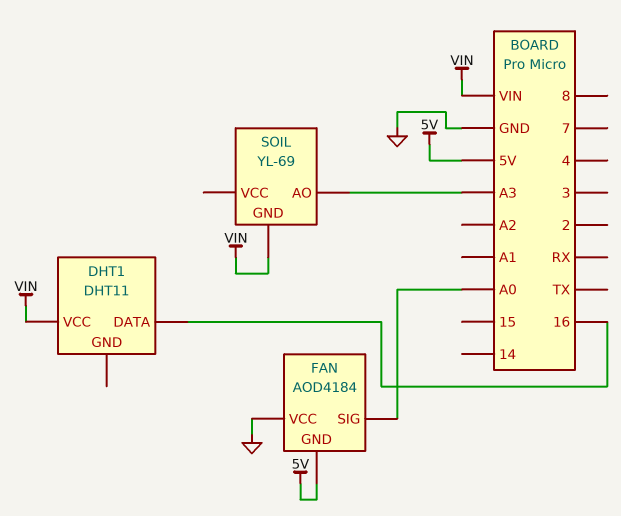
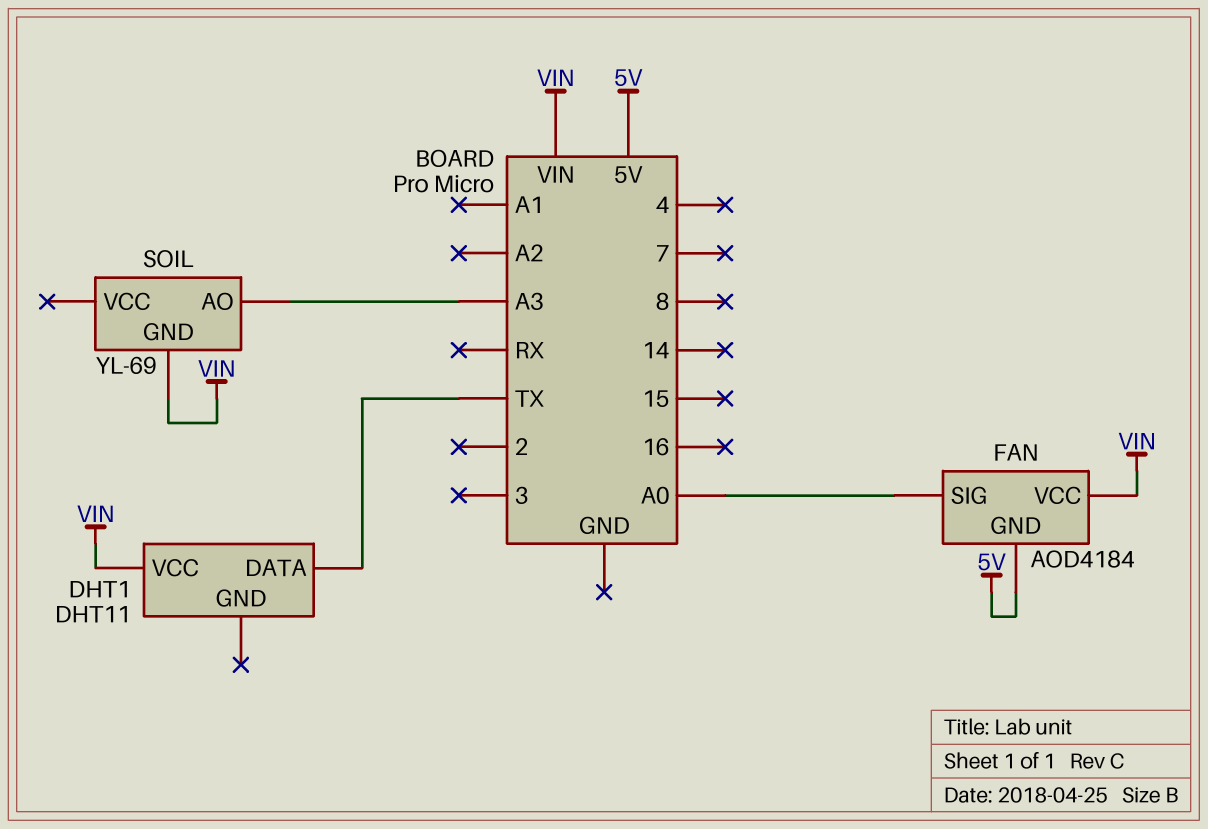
DHT1 pin DATA: 16 -> TX
FAN pin VCC: GND -> VIN

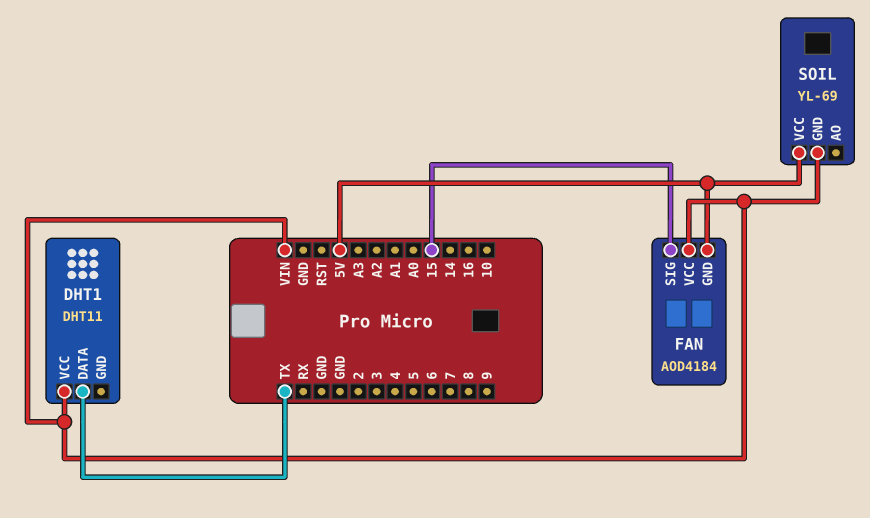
FAN pin SIG: A0 -> 15
SOIL pin AO: A3 -> none
SOIL pin VCC: none -> 5V

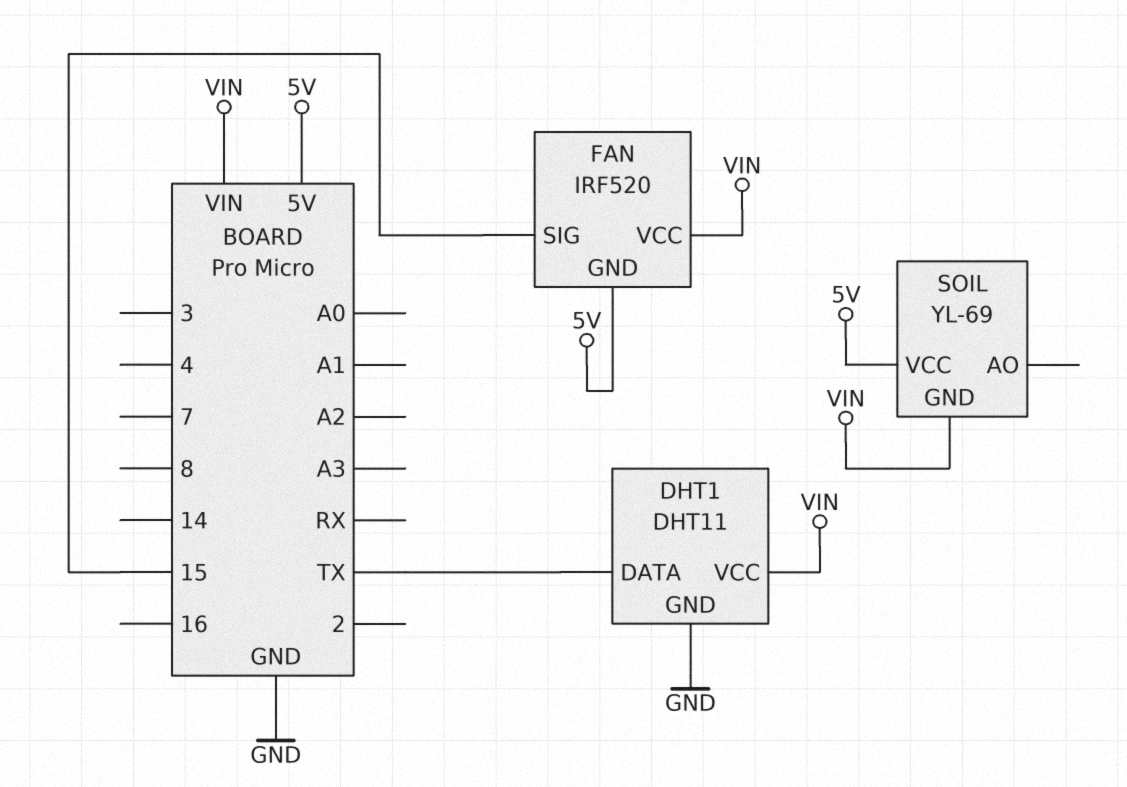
DHT1 pin GND: none -> GND
FAN: AOD4184 -> IRF520

